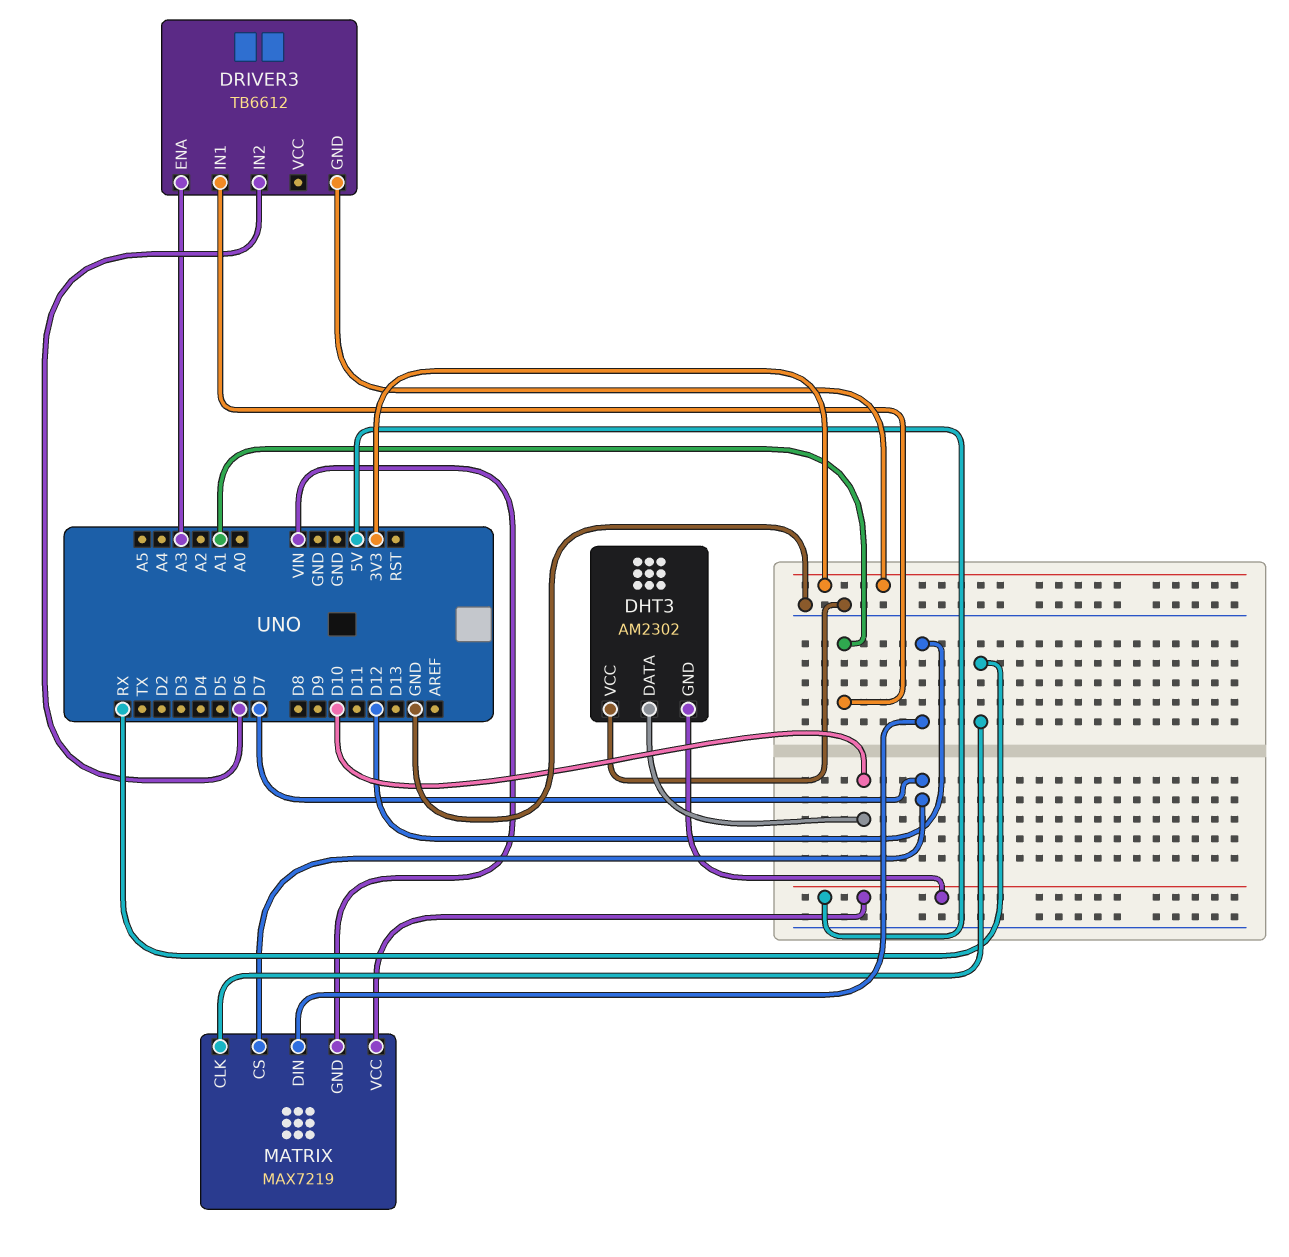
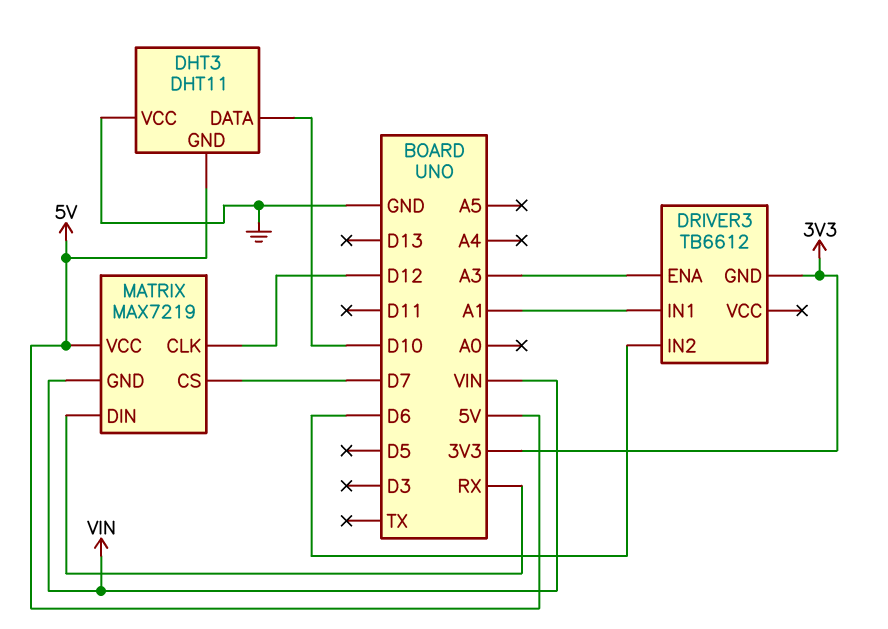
DHT3: AM2302 -> DHT11
MATRIX pin CLK: RX -> D12
MATRIX pin DIN: D12 -> RX

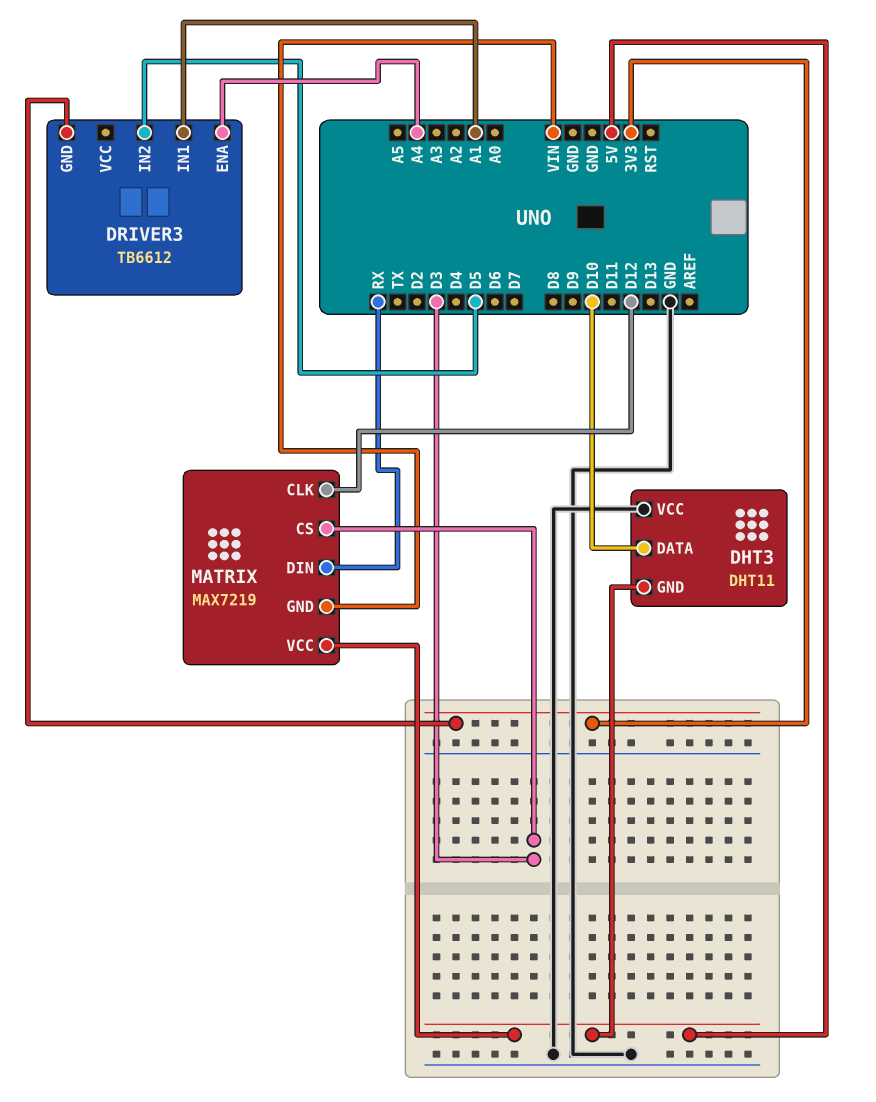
DRIVER3 pin ENA: A3 -> A4
DRIVER3 pin IN2: D6 -> D5
MATRIX pin CS: D7 -> D3

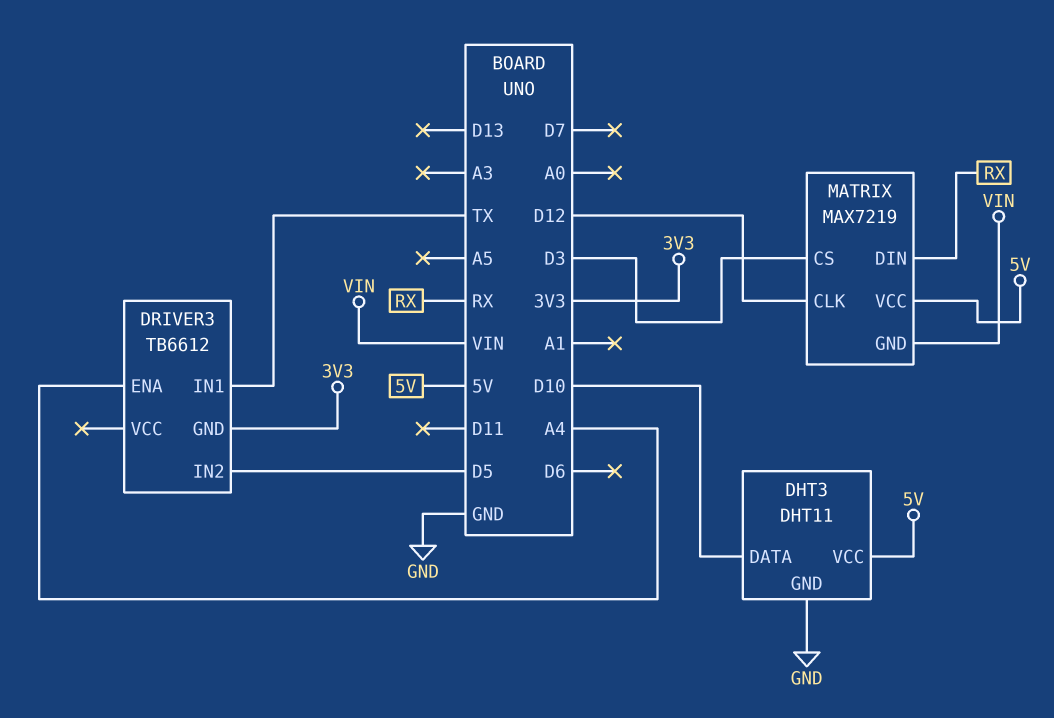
DHT3 pin GND: 5V -> GND
DHT3 pin VCC: GND -> 5V
DRIVER3 pin IN1: A1 -> TX

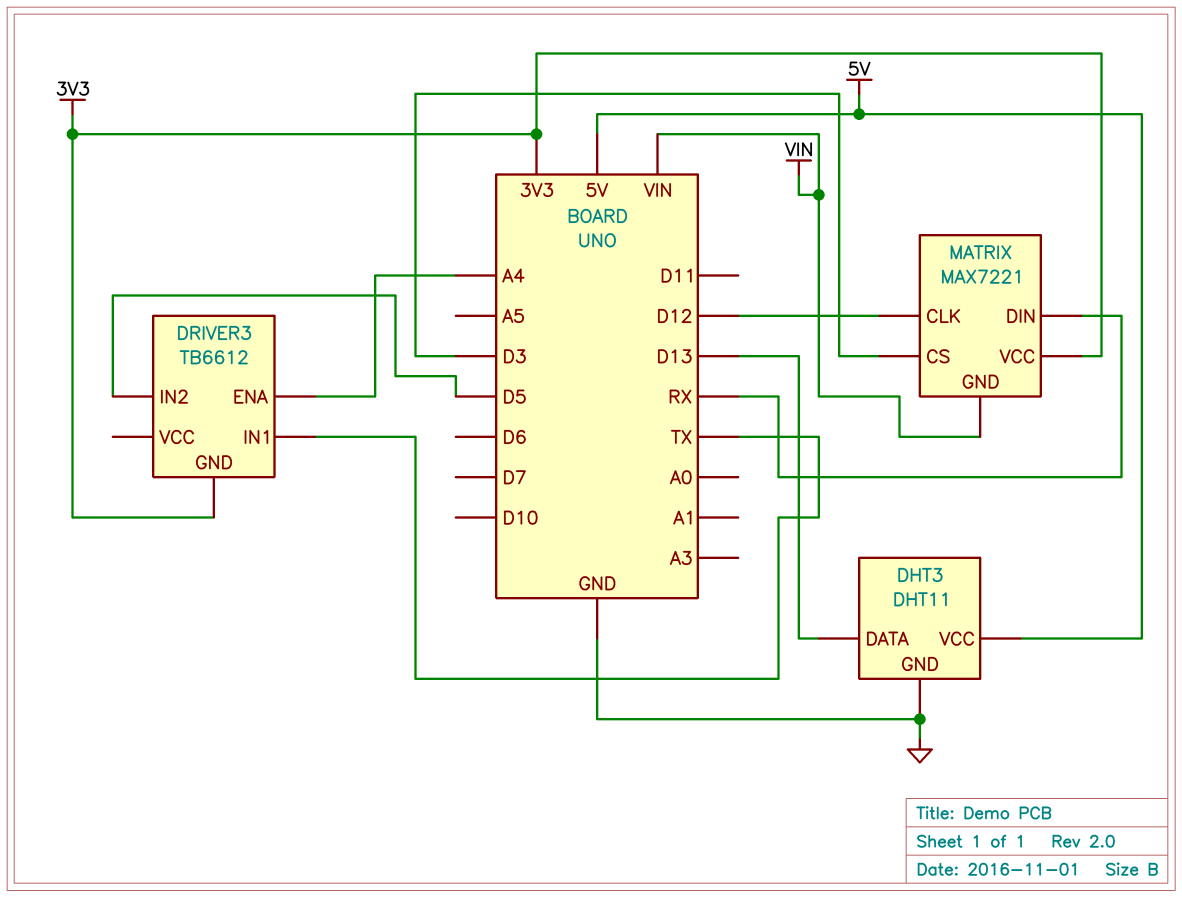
DHT3 pin DATA: D10 -> D13
MATRIX: MAX7219 -> MAX7221
MATRIX pin VCC: 5V -> 3V3

